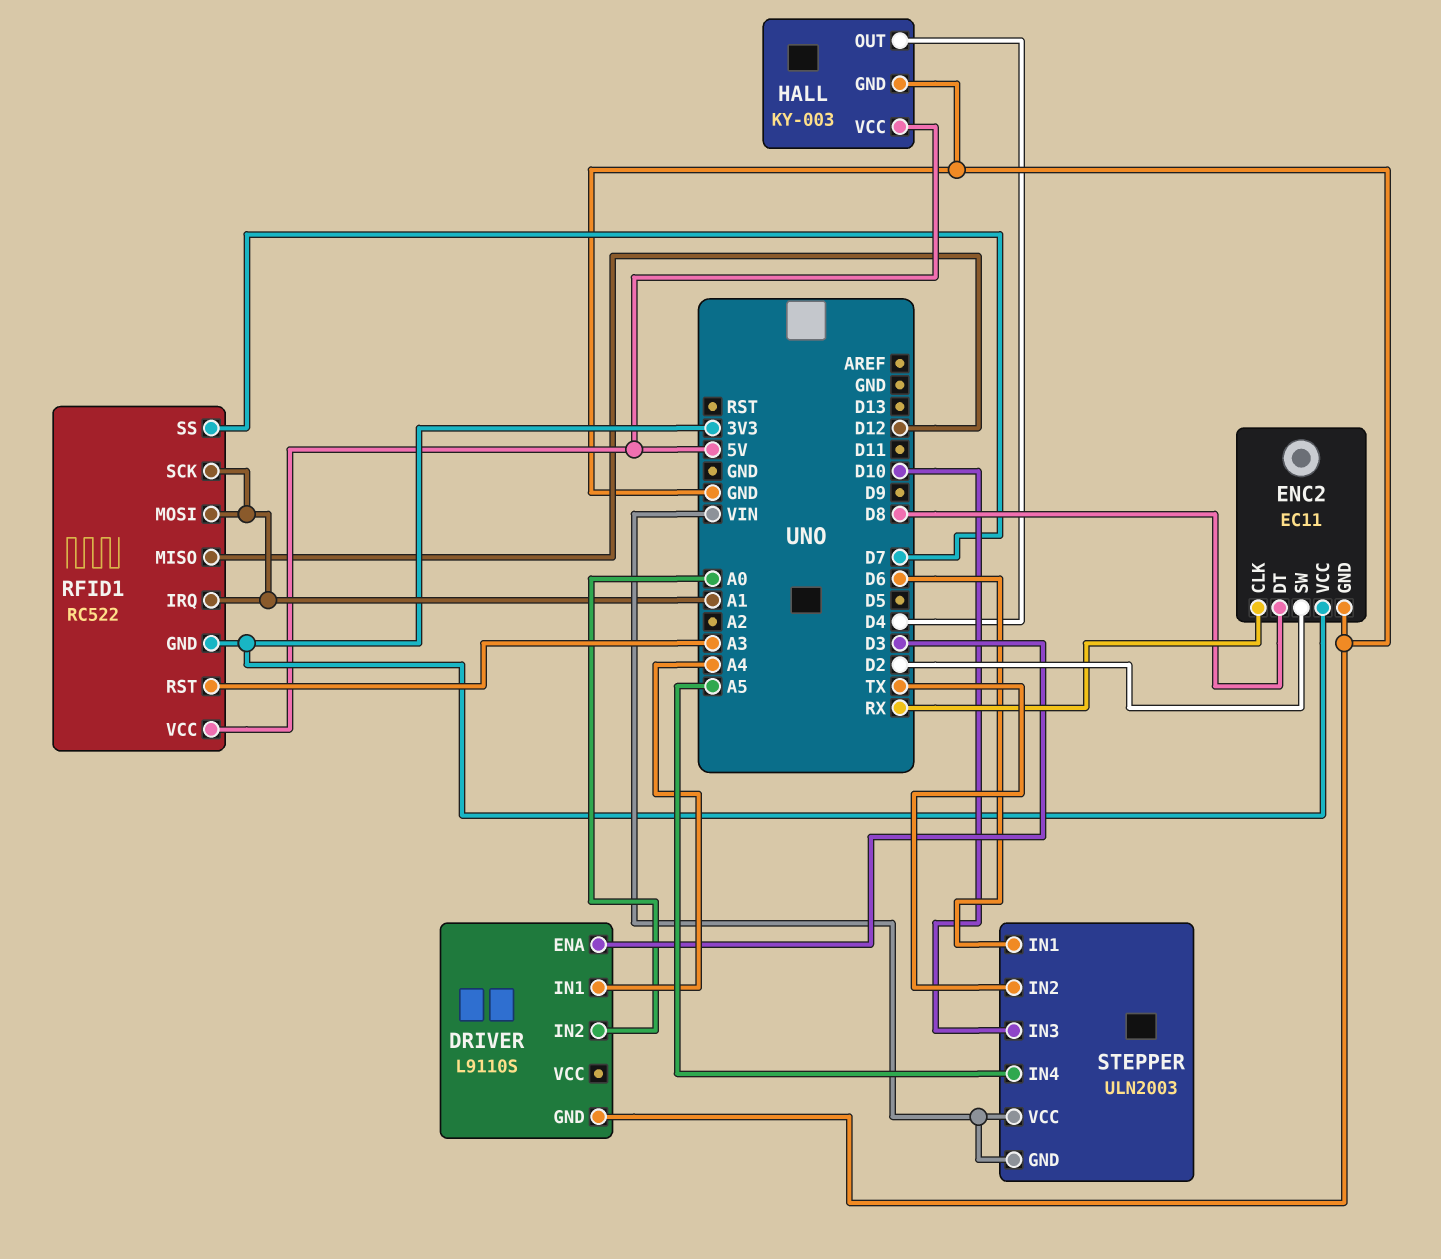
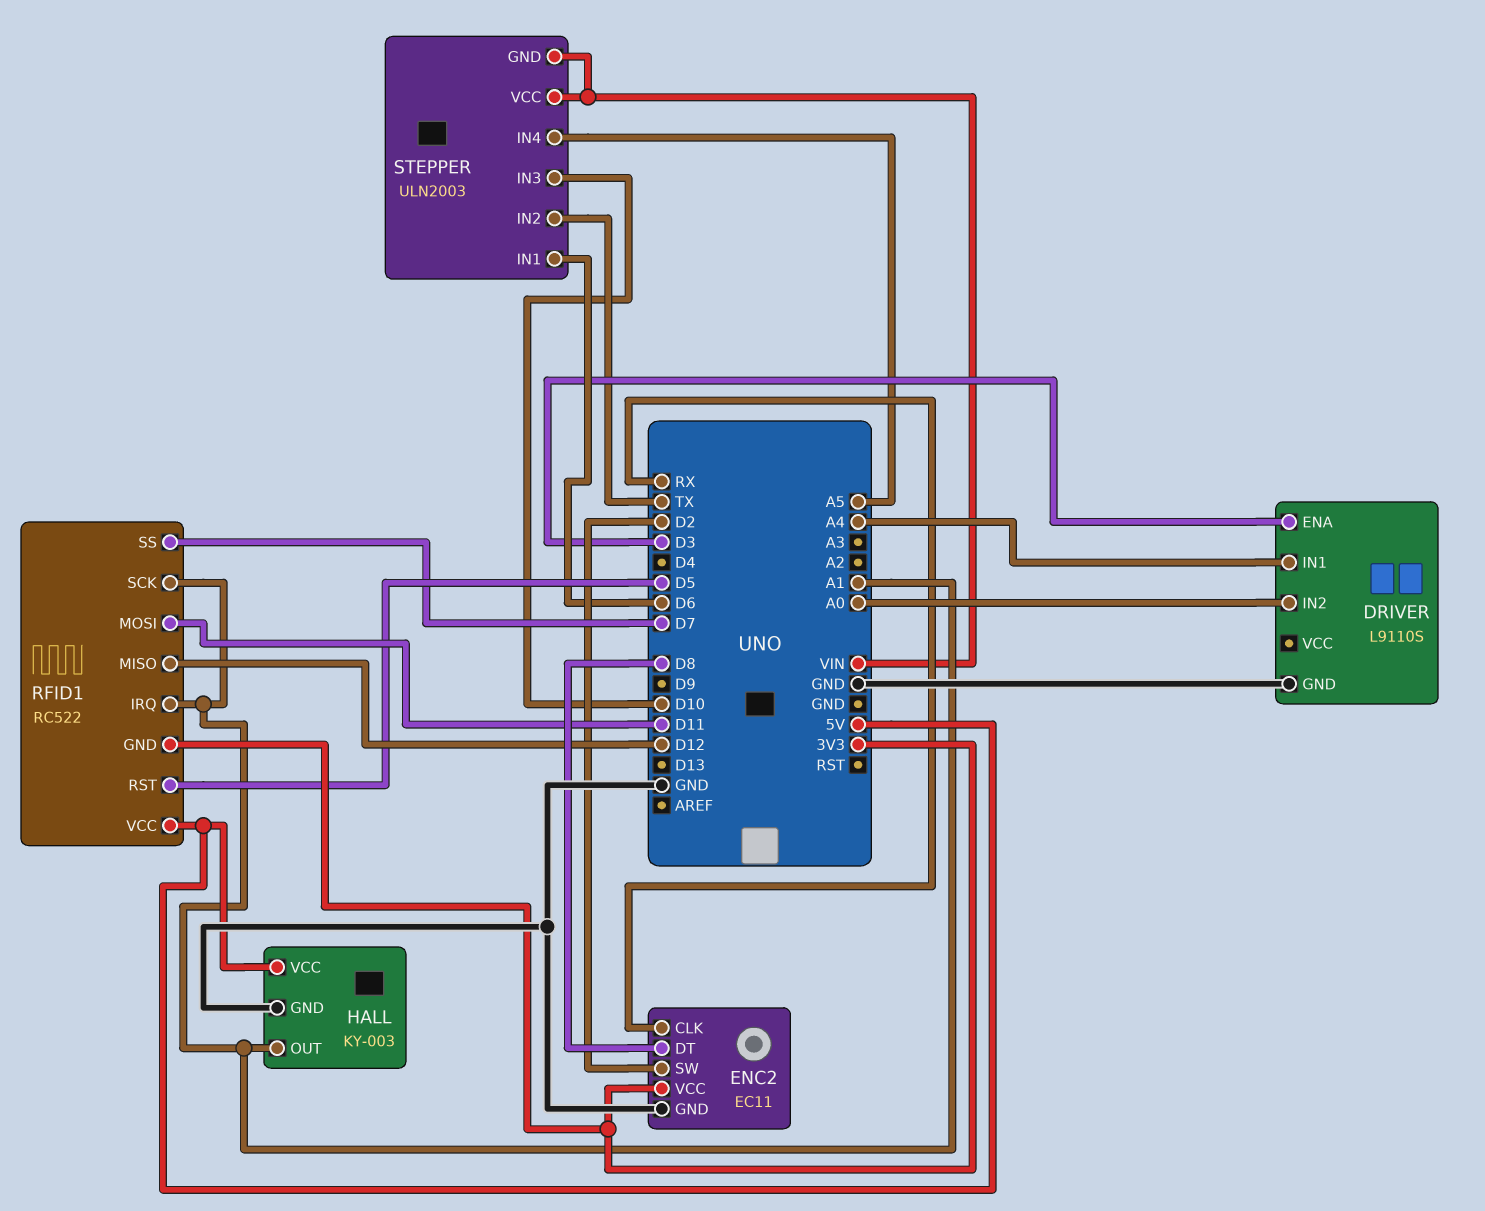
HALL pin OUT: D4 -> A1
RFID1 pin MOSI: A1 -> D11
RFID1 pin RST: A3 -> D5

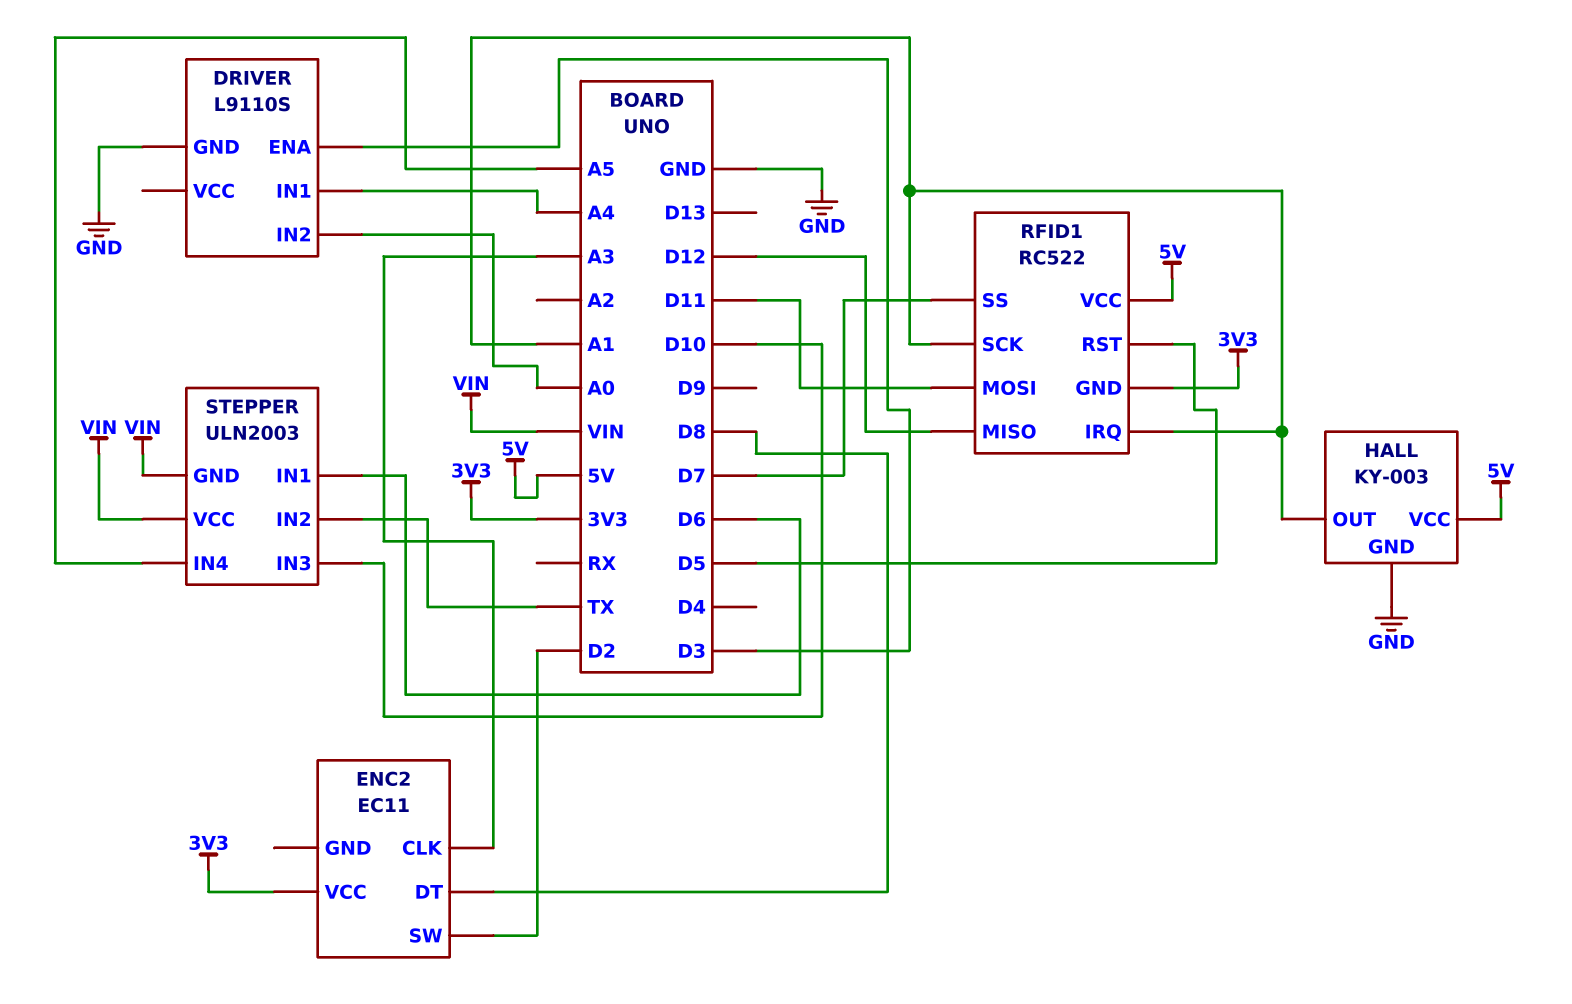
ENC2 pin CLK: RX -> A3
ENC2 pin GND: GND -> none

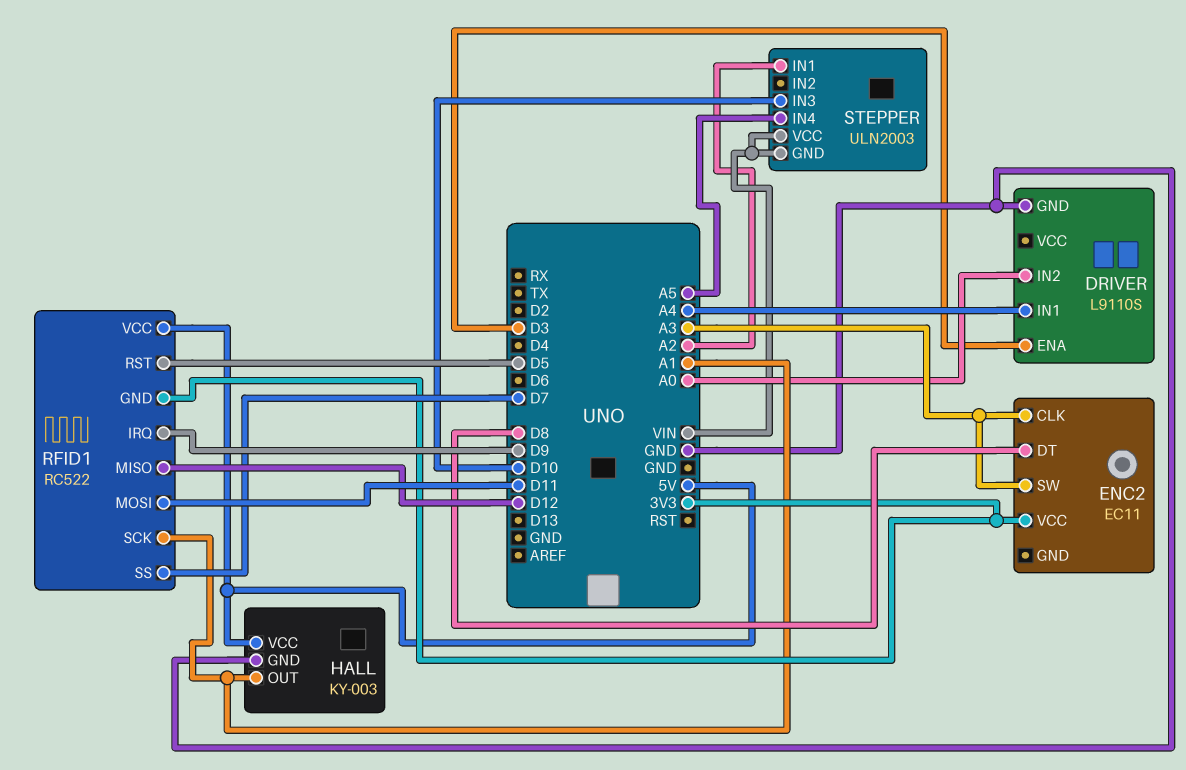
ENC2 pin SW: D2 -> A3
RFID1 pin IRQ: A1 -> D9
STEPPER pin IN1: D6 -> A2
STEPPER pin IN2: TX -> none

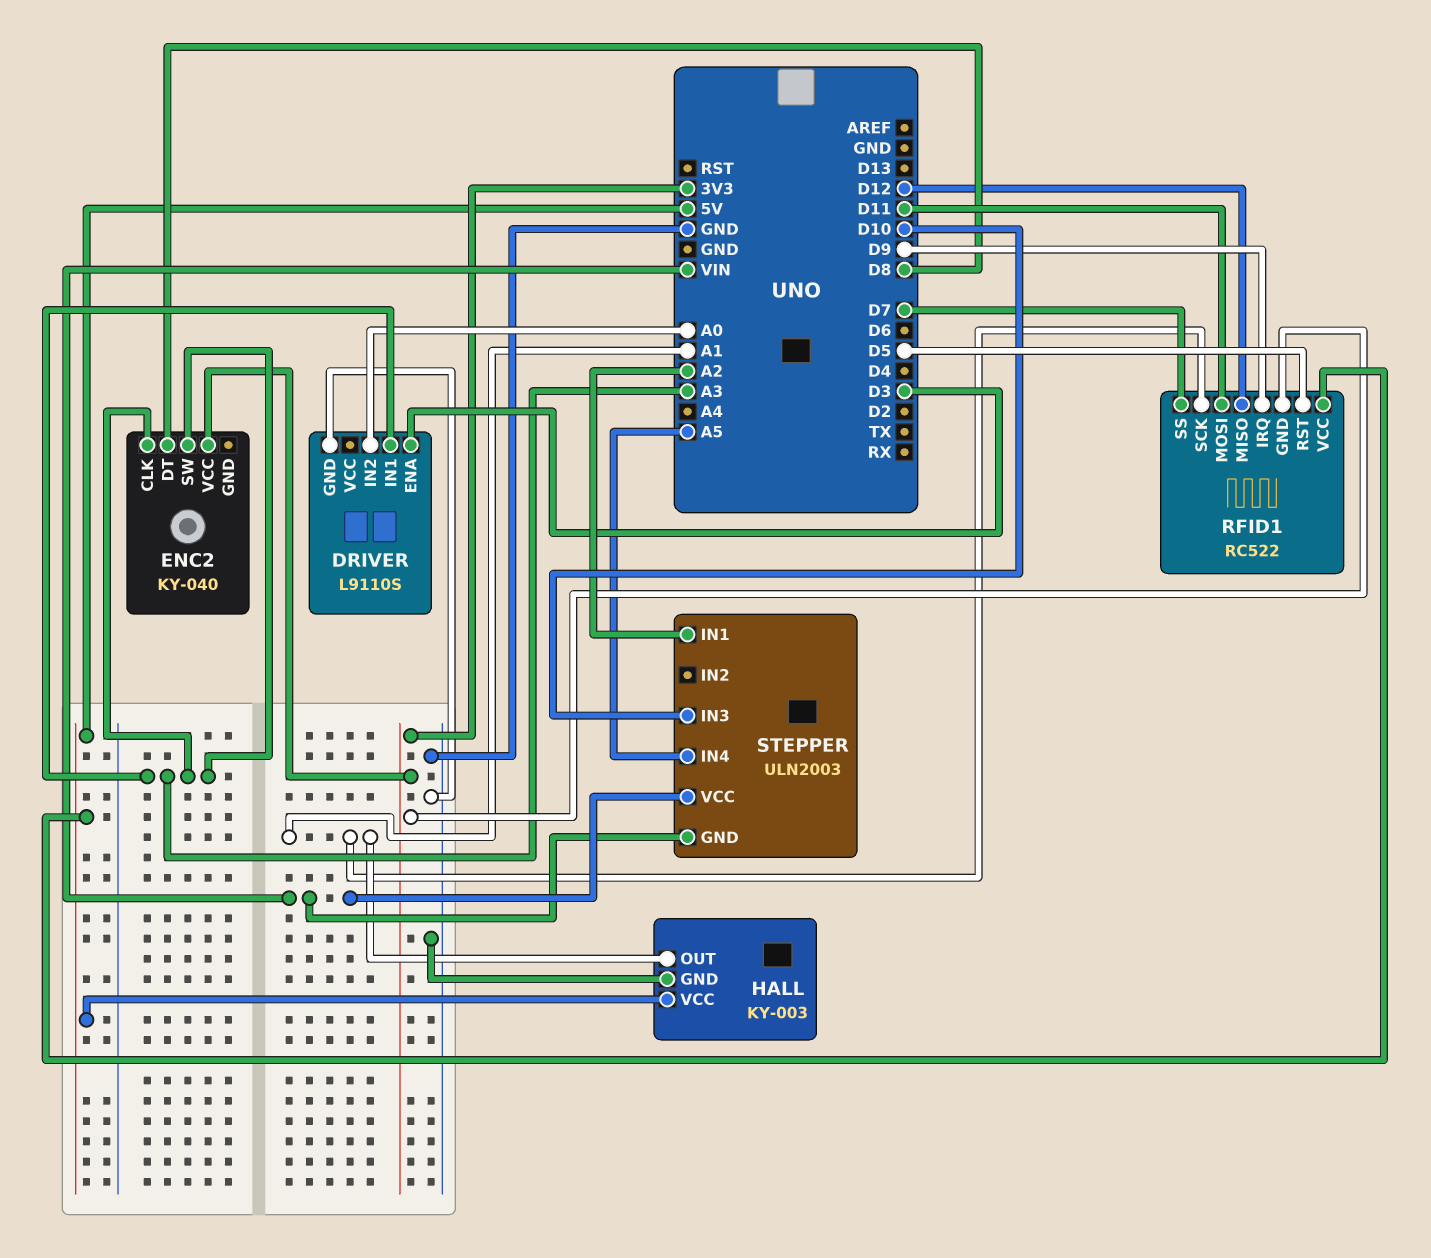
DRIVER pin IN1: A4 -> A3
ENC2: EC11 -> KY-040

